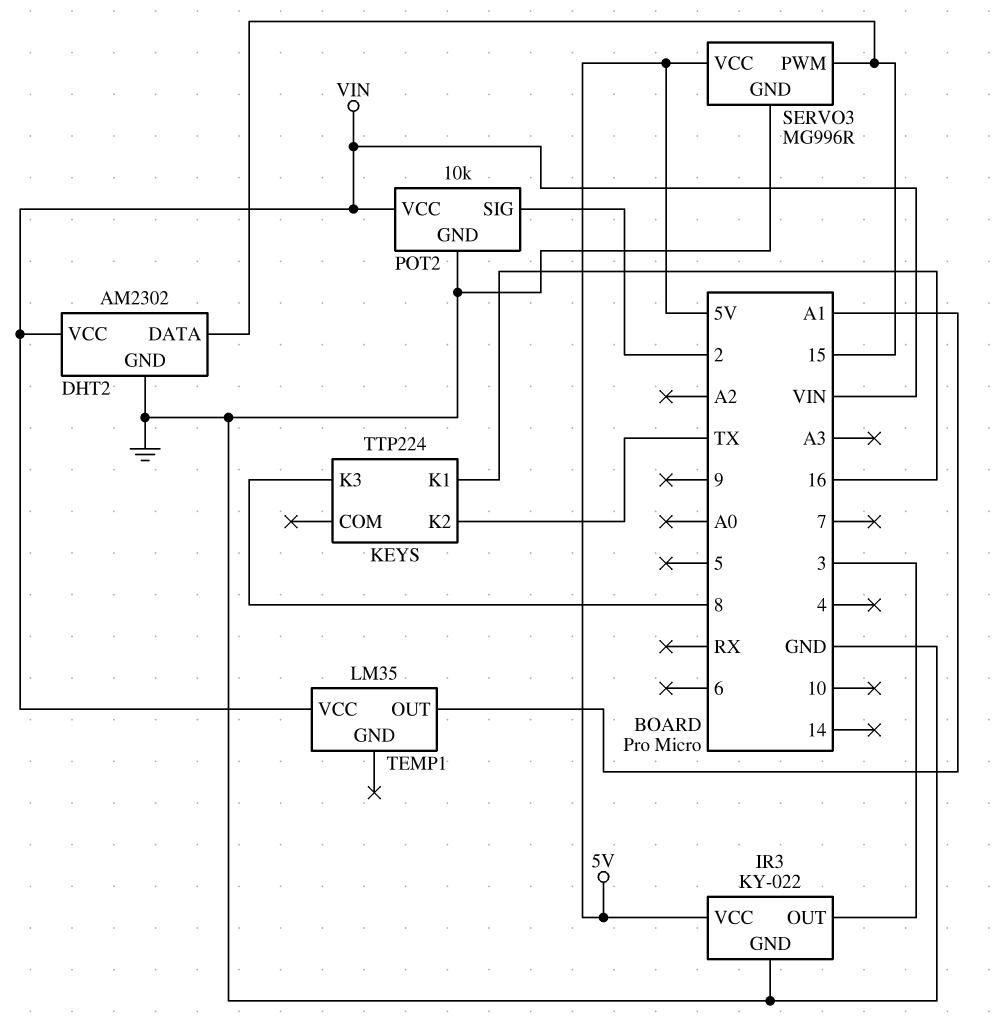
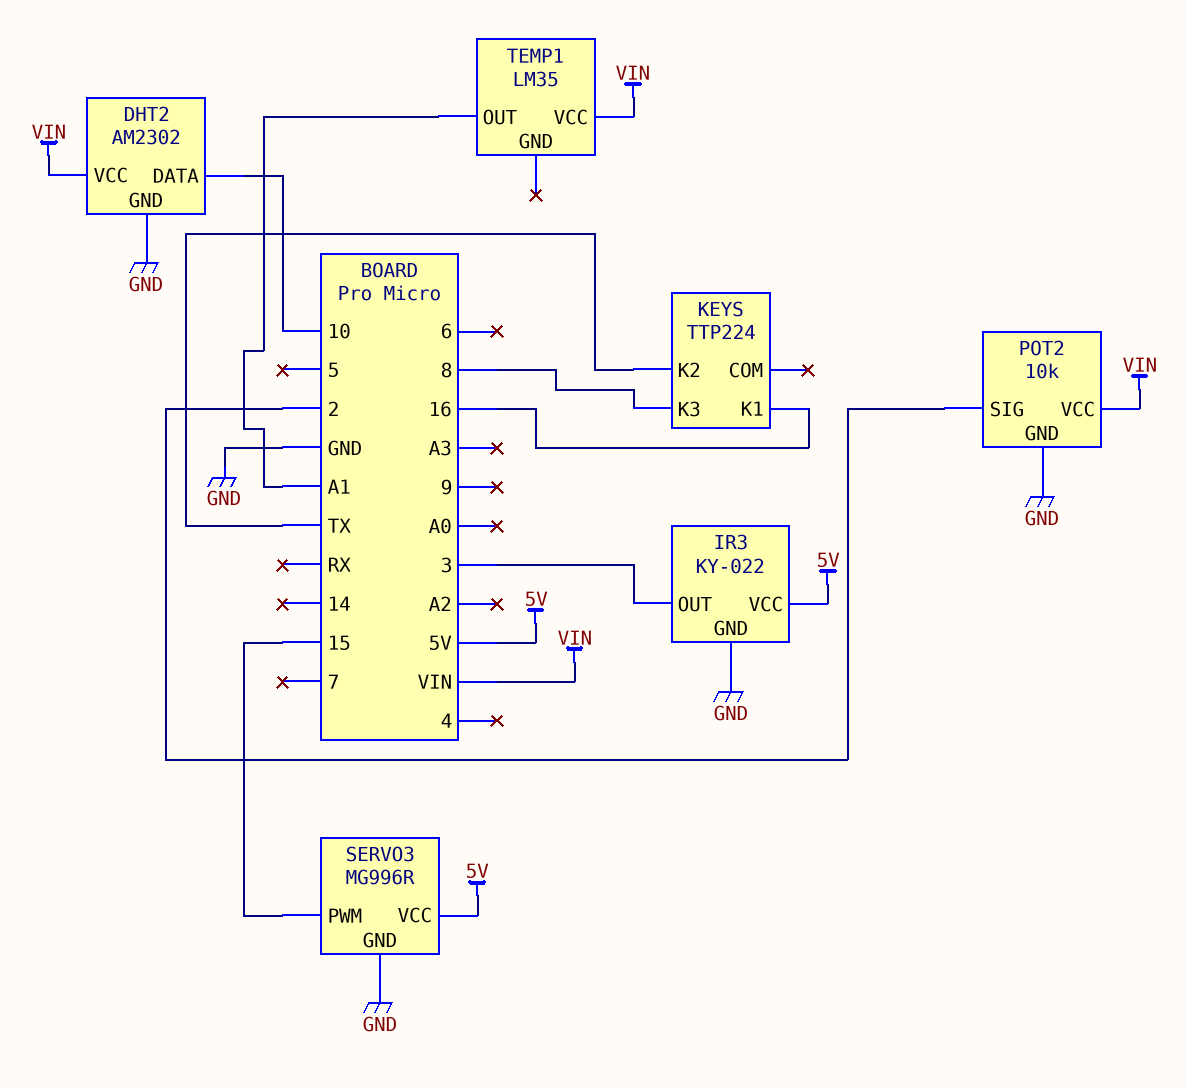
DHT2 pin DATA: 15 -> 10

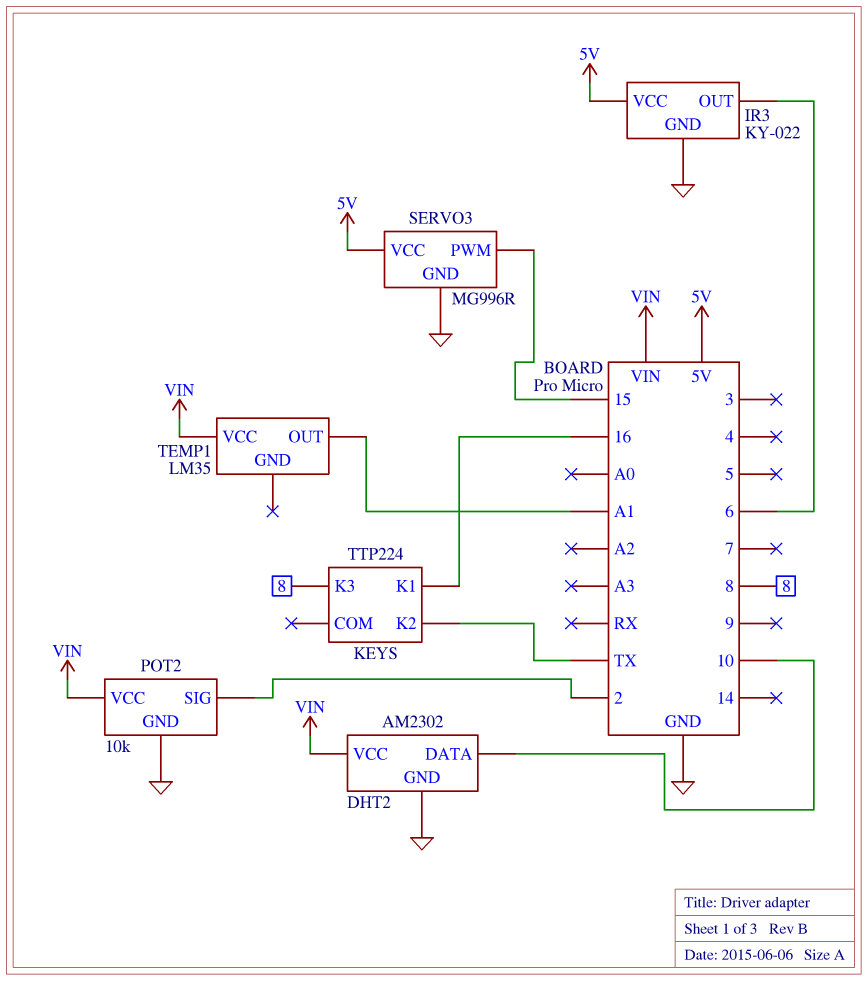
IR3 pin OUT: 3 -> 6

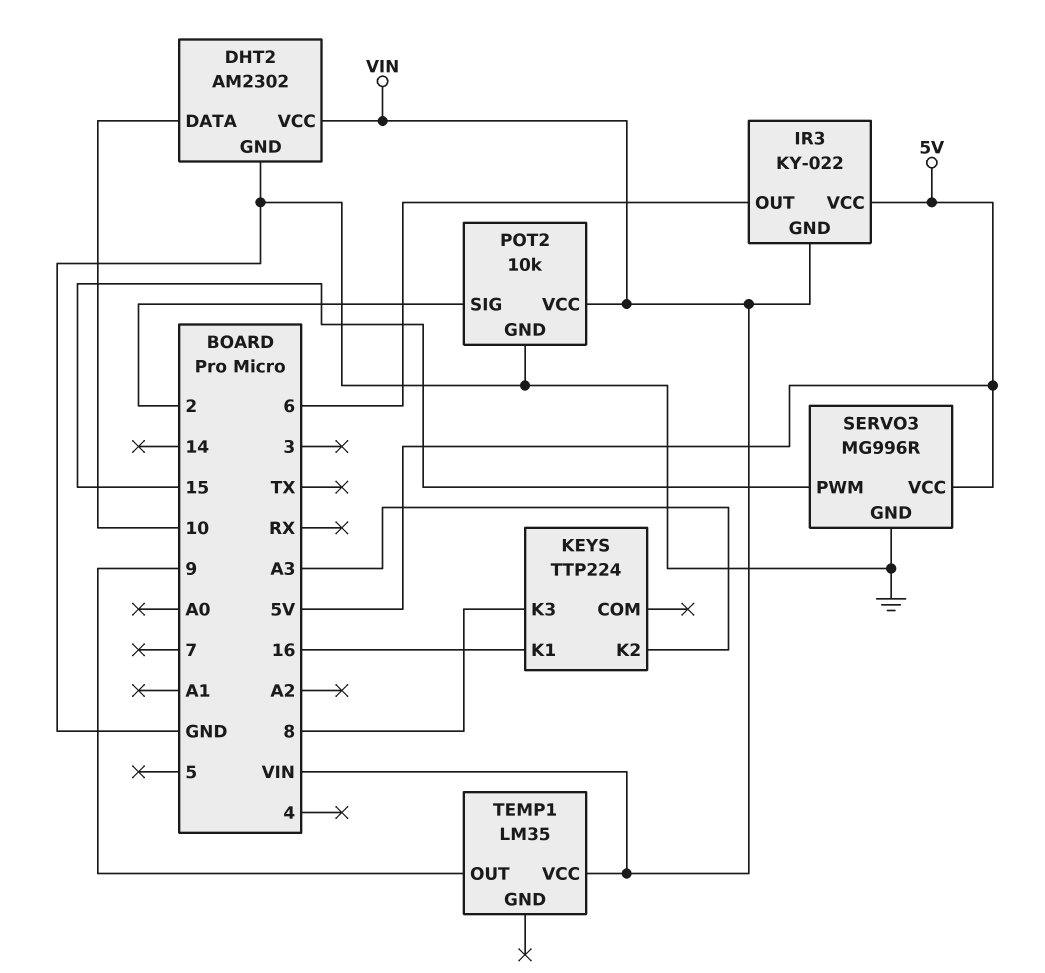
IR3 pin GND: GND -> VIN
KEYS pin K2: TX -> A3
TEMP1 pin OUT: A1 -> 9

